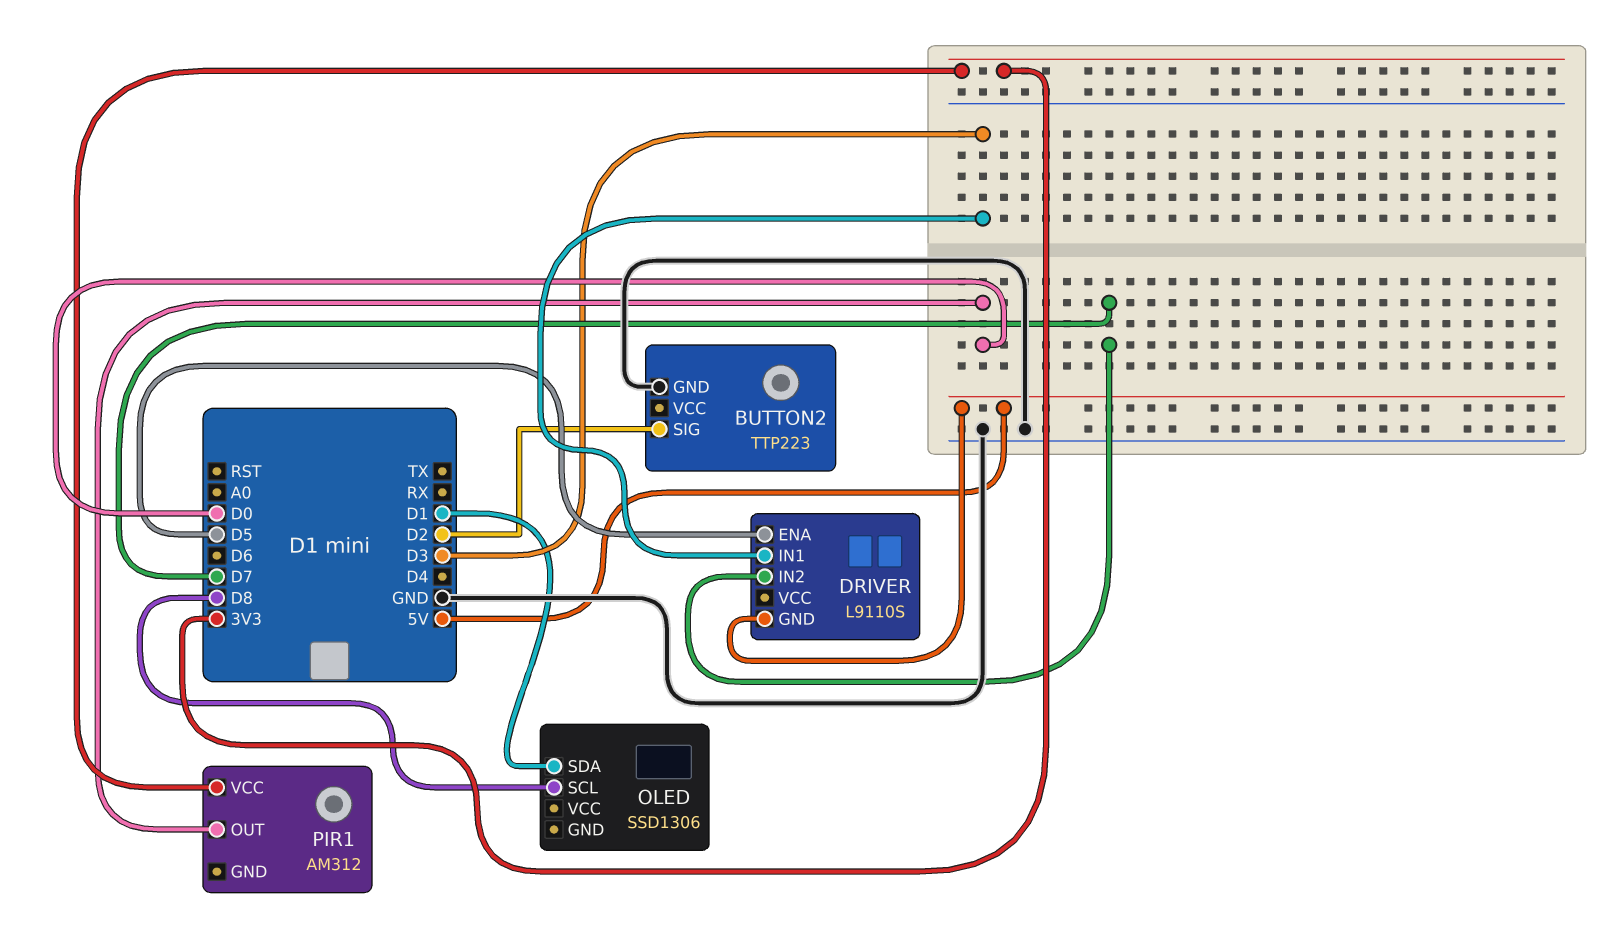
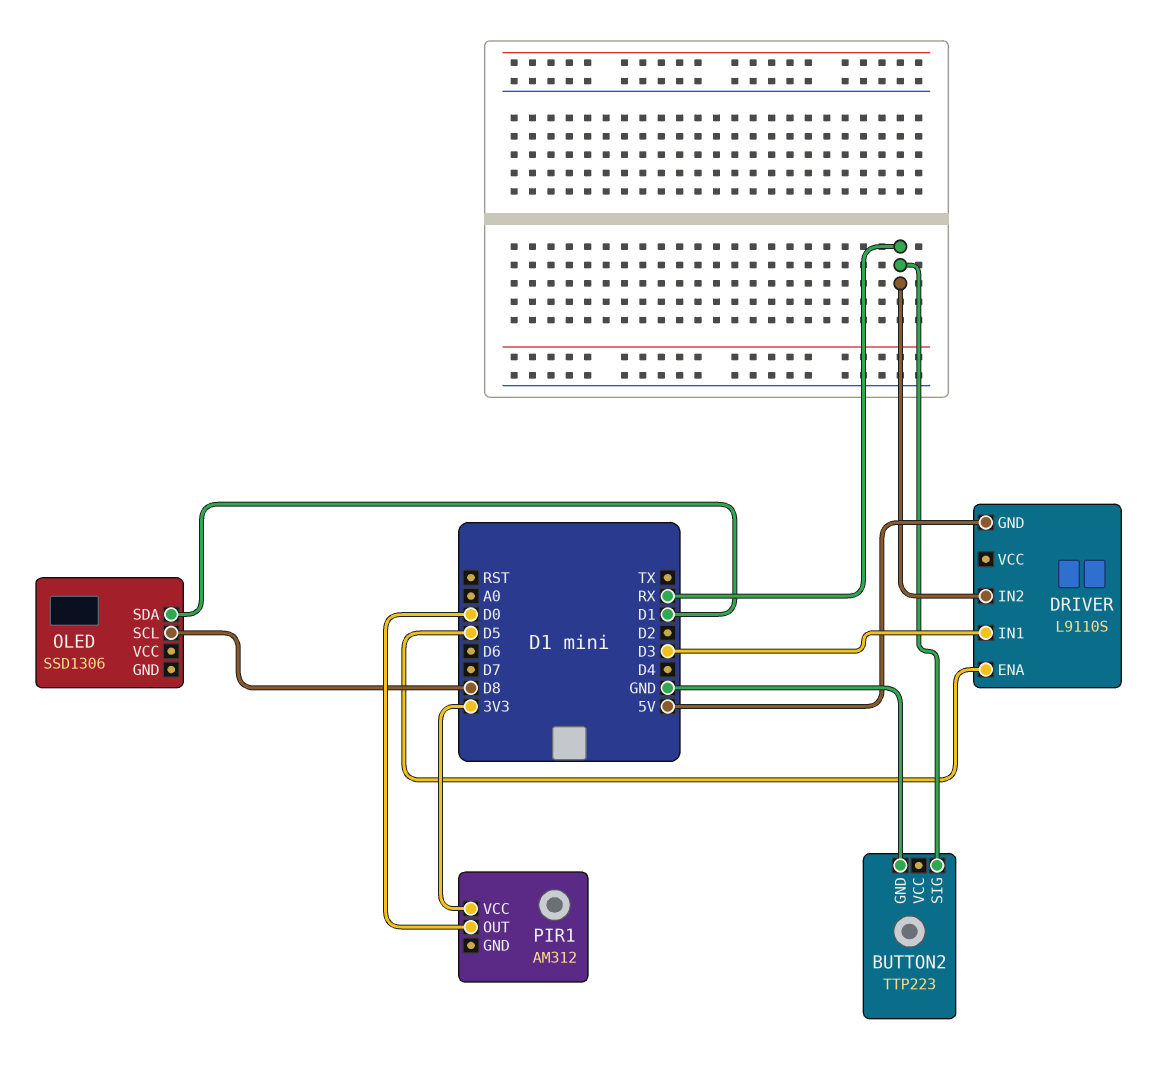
BUTTON2 pin SIG: D2 -> RX
DRIVER pin IN2: D7 -> RX

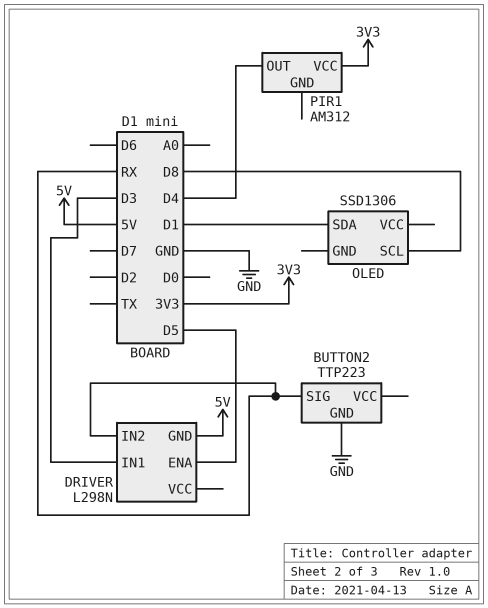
DRIVER: L9110S -> L298N
PIR1 pin OUT: D0 -> D4

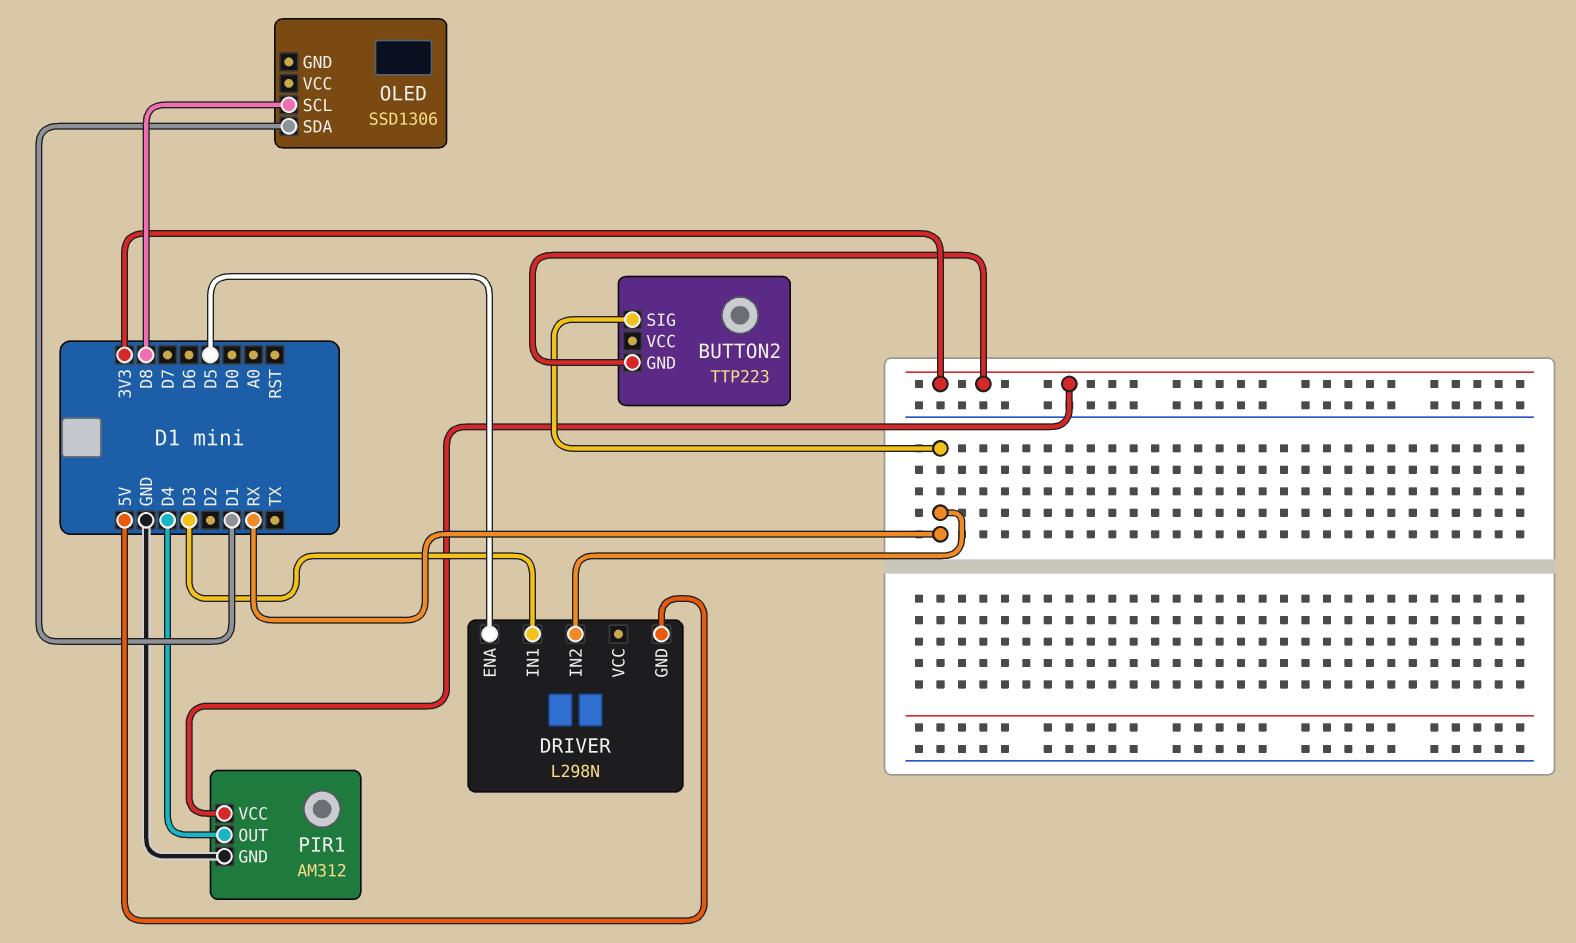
BUTTON2 pin GND: GND -> 3V3
PIR1 pin GND: none -> GND

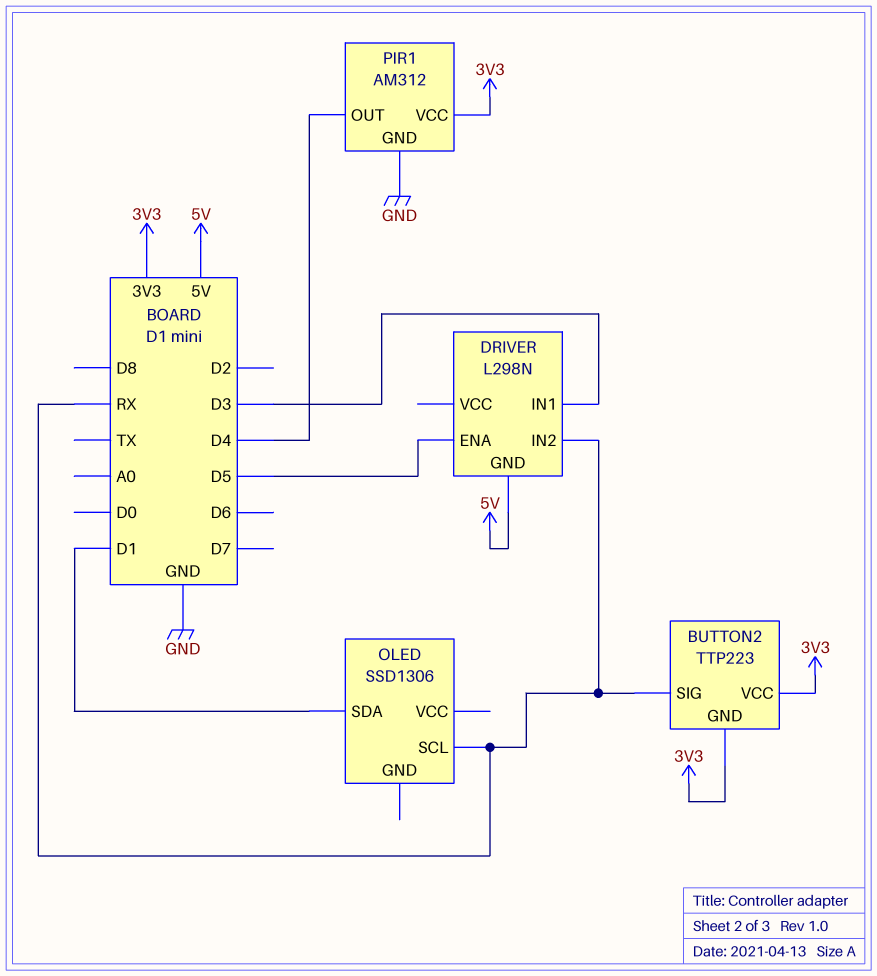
BUTTON2 pin VCC: none -> 3V3
OLED pin SCL: D8 -> RX

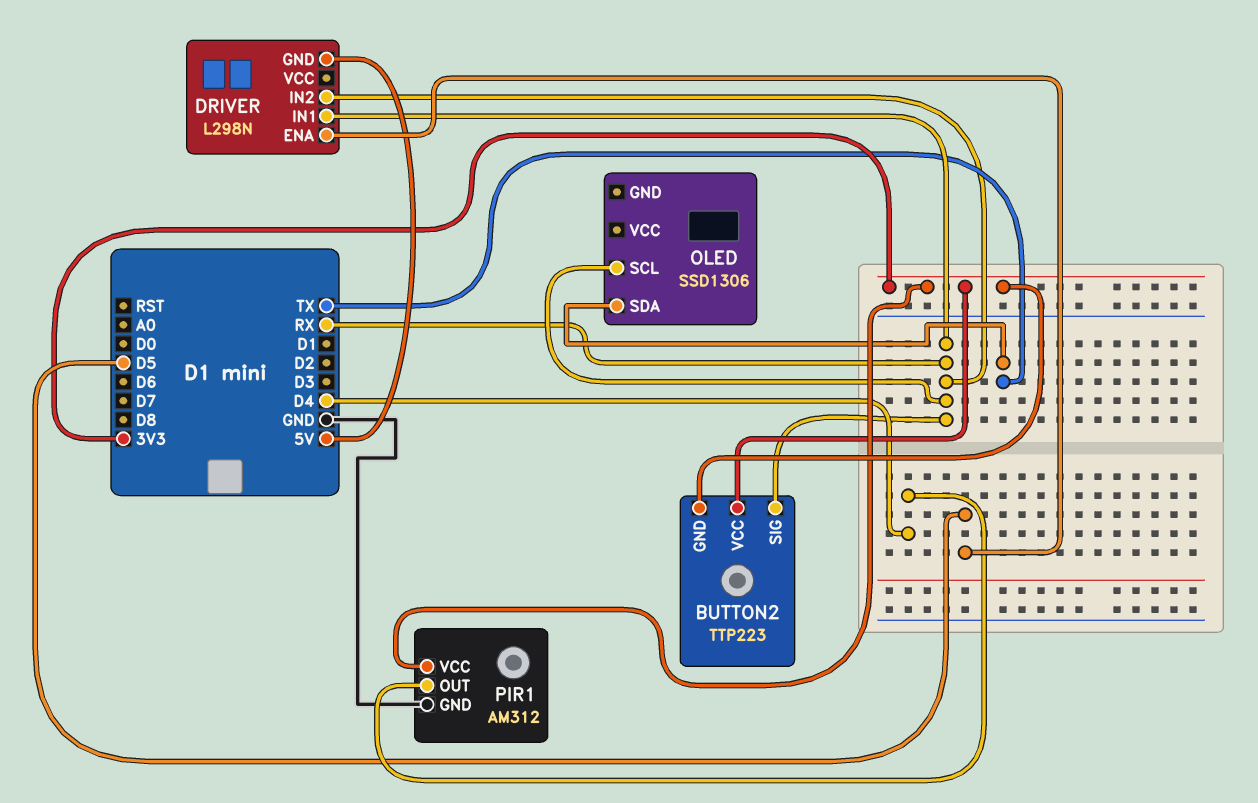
DRIVER pin IN1: D3 -> RX
OLED pin SDA: D1 -> TX

